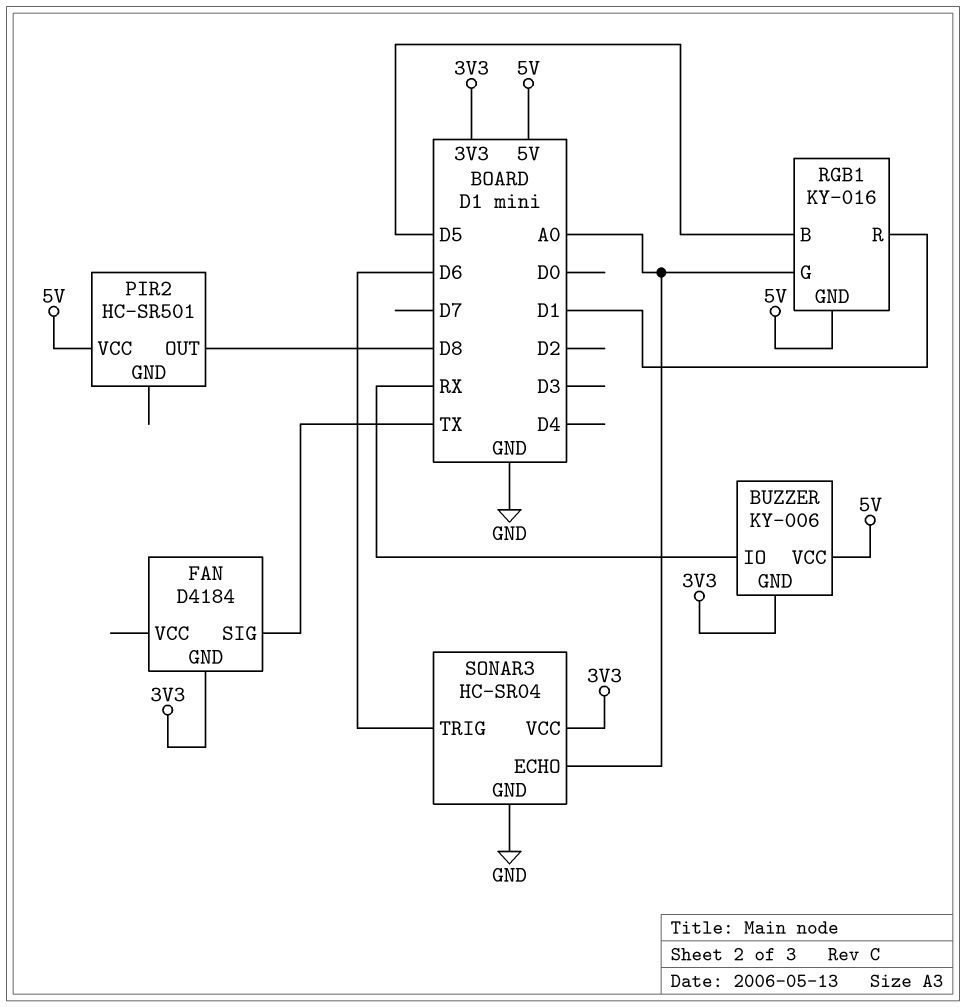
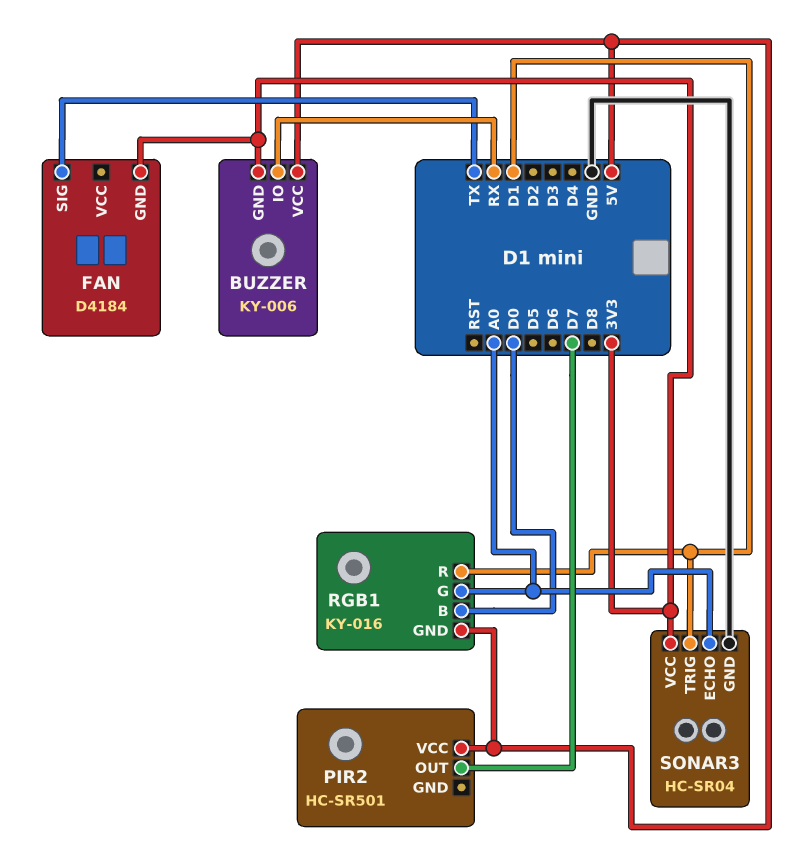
PIR2 pin OUT: D8 -> D7
RGB1 pin B: D5 -> D0
SONAR3 pin TRIG: D6 -> D1

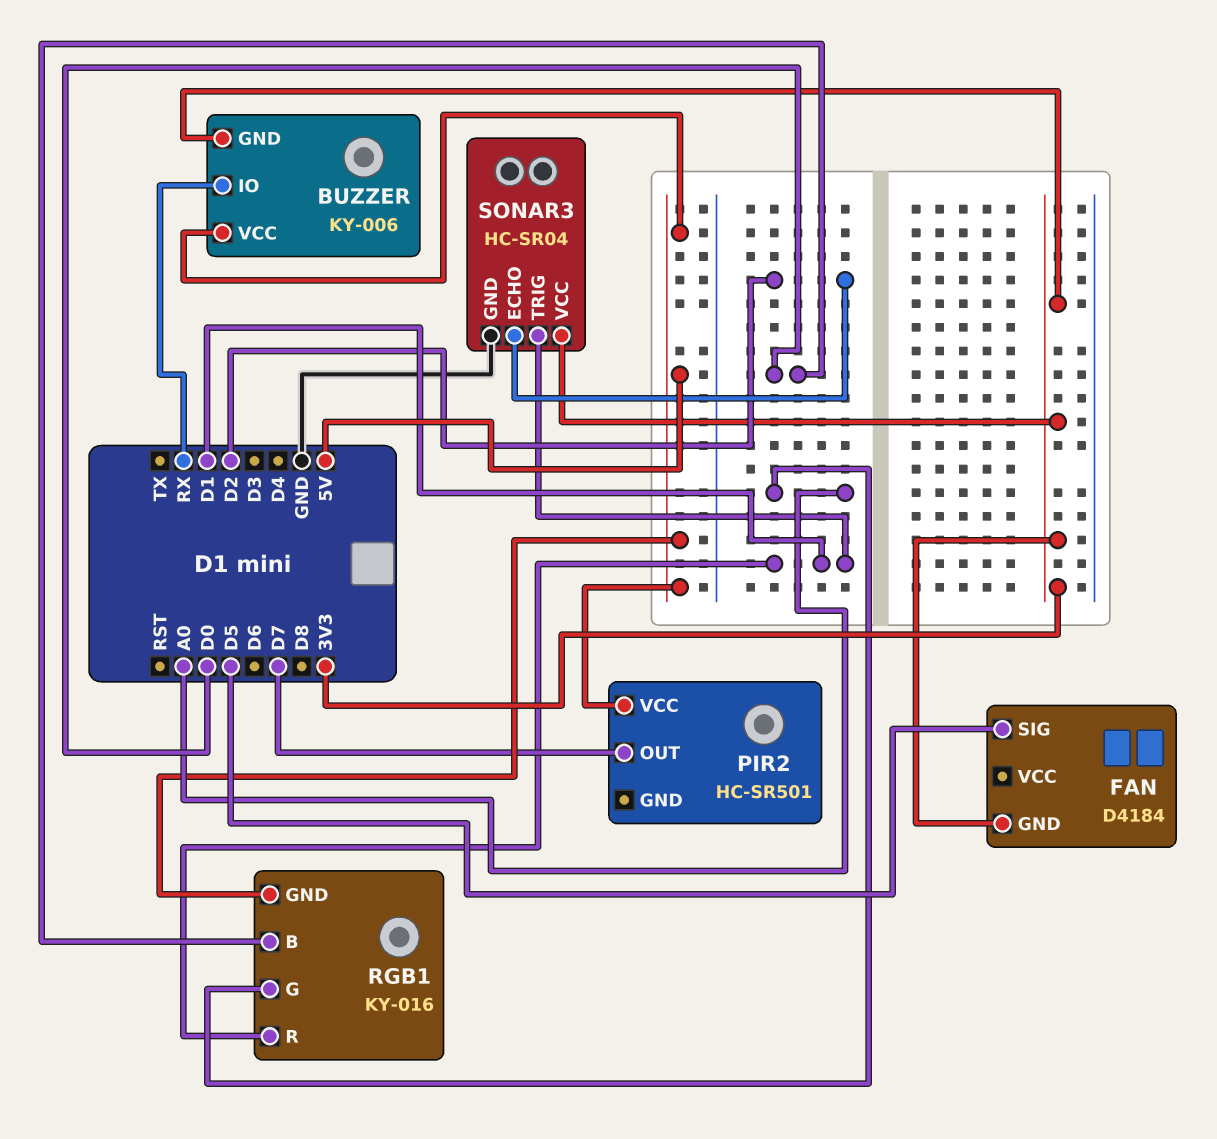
FAN pin SIG: TX -> D5
SONAR3 pin ECHO: A0 -> D2

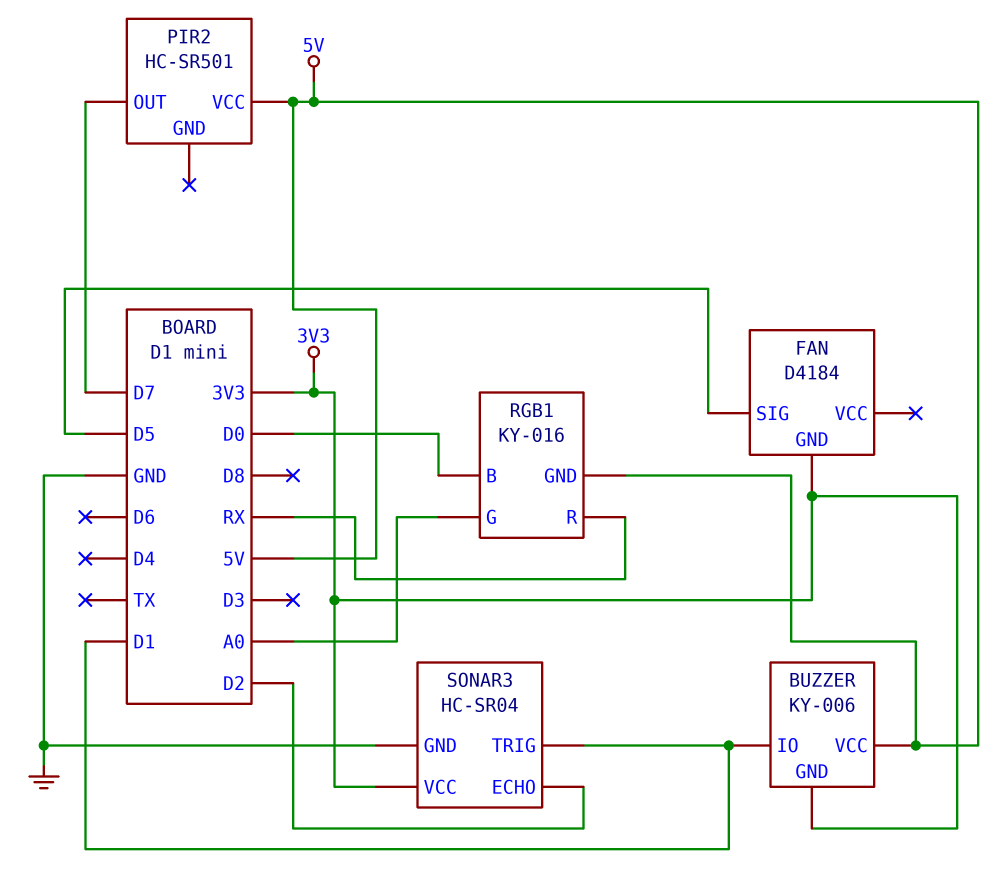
BUZZER pin IO: RX -> D1
RGB1 pin R: D1 -> RX

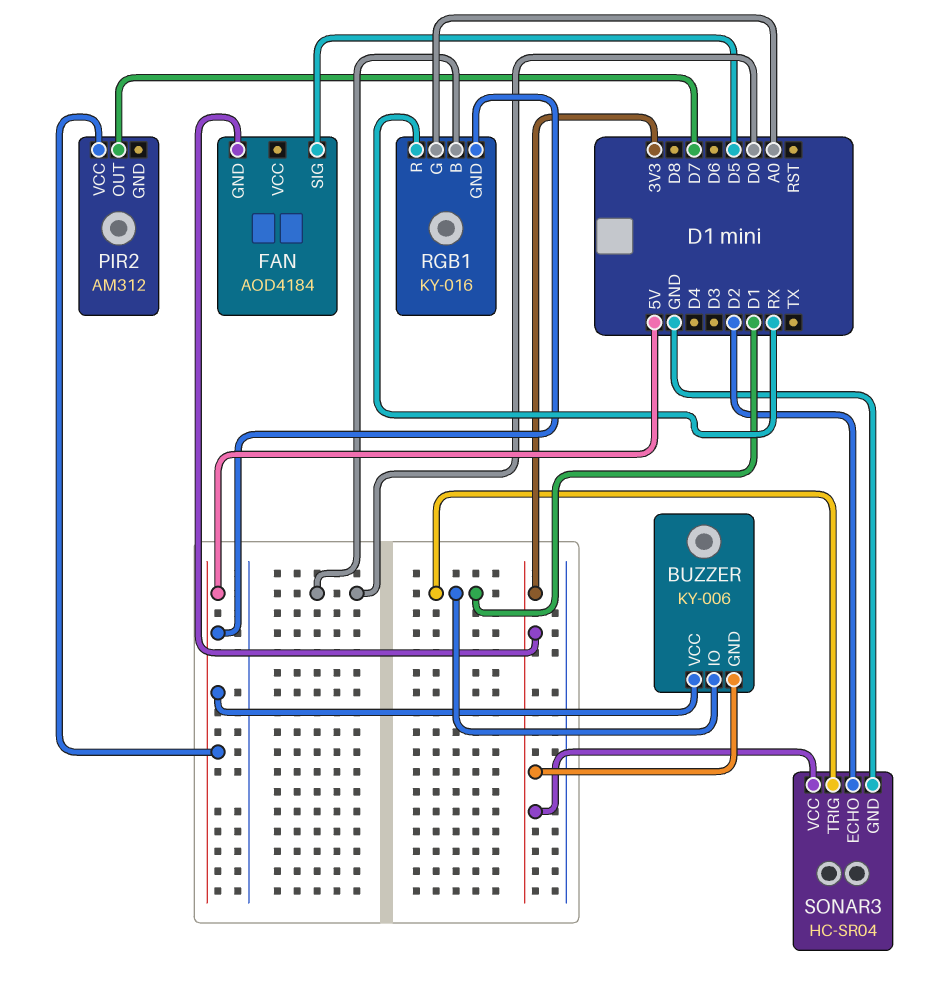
FAN: D4184 -> AOD4184
PIR2: HC-SR501 -> AM312

